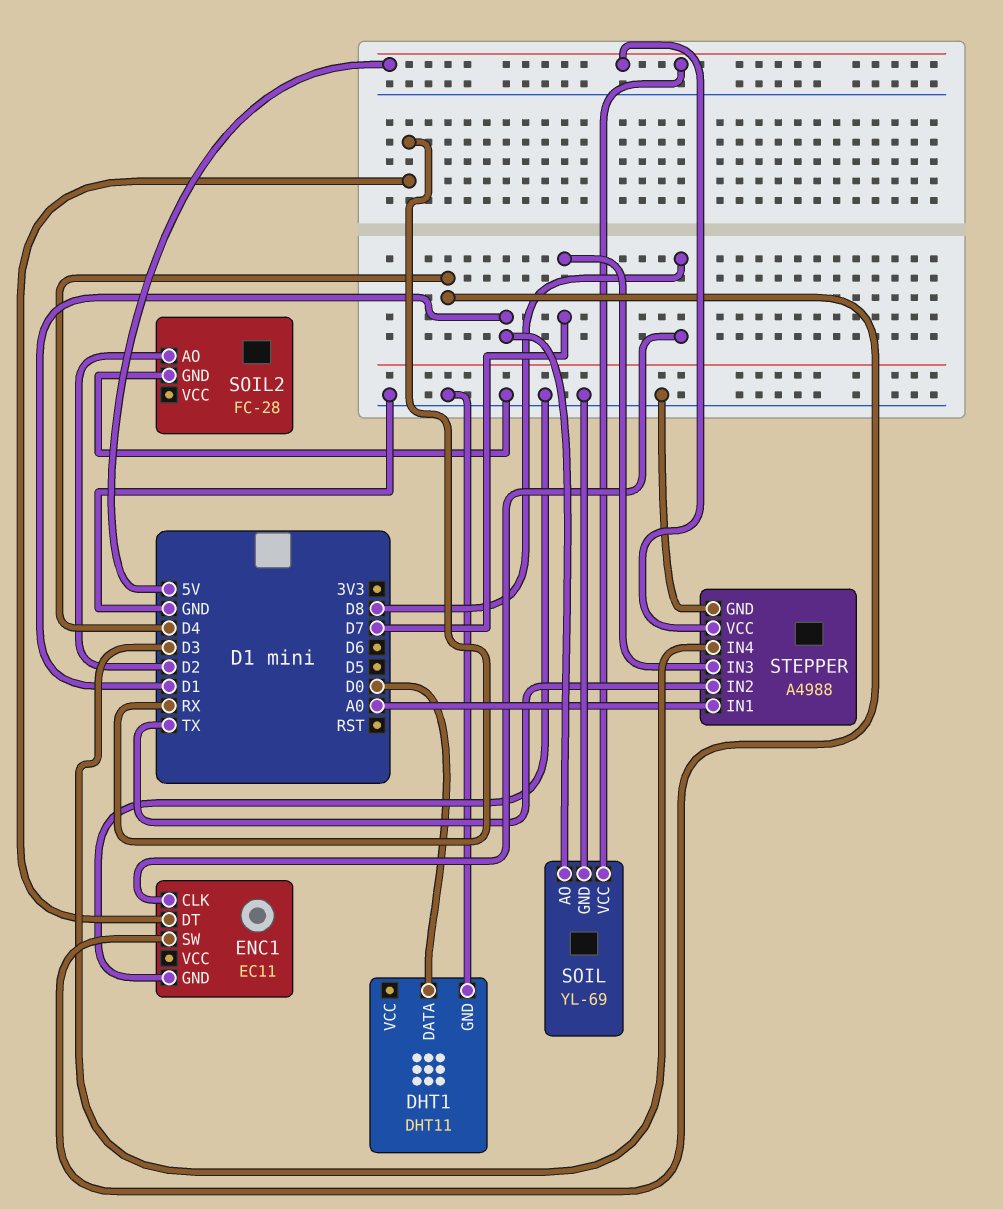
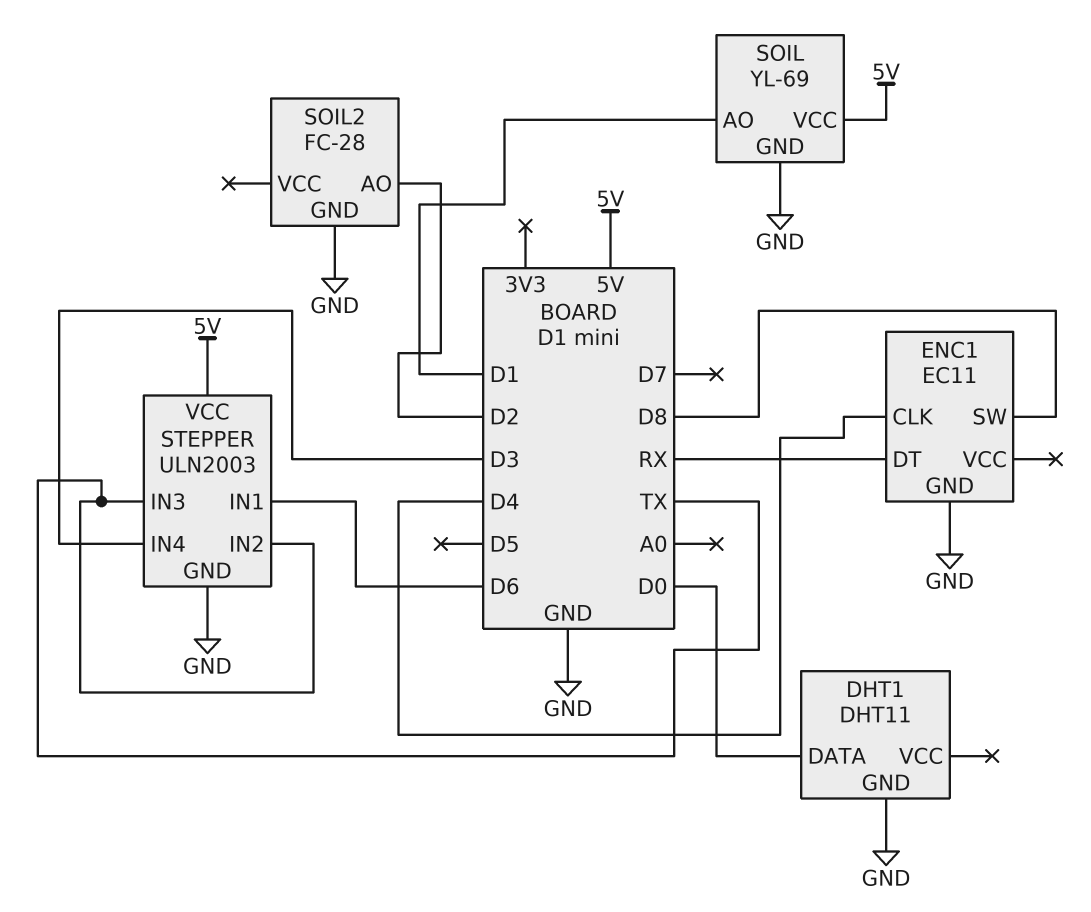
ENC1 pin CLK: D8 -> D4
ENC1 pin SW: D4 -> D8
STEPPER: A4988 -> ULN2003
STEPPER pin IN1: A0 -> D6
STEPPER pin IN3: D7 -> TX

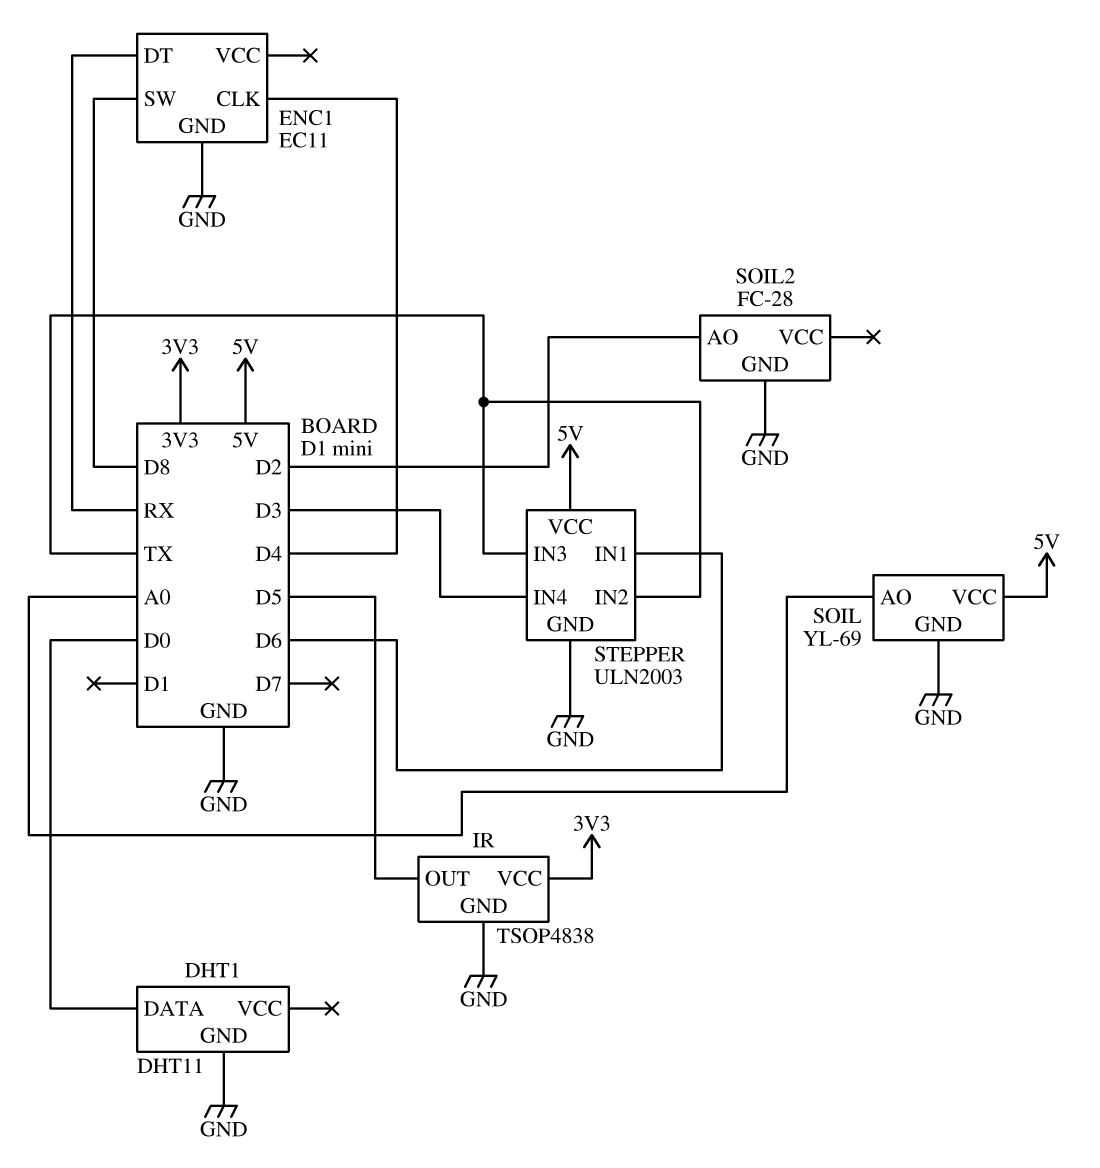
IR: none -> TSOP4838
IR pin GND: none -> GND
IR pin OUT: none -> D5
IR pin VCC: none -> 3V3
SOIL pin AO: D1 -> A0

